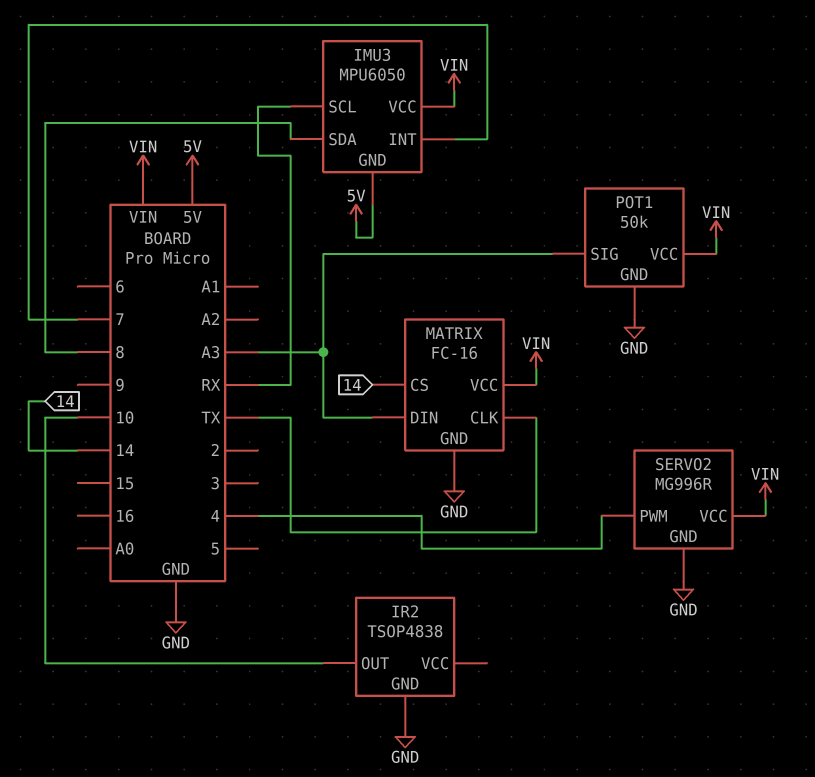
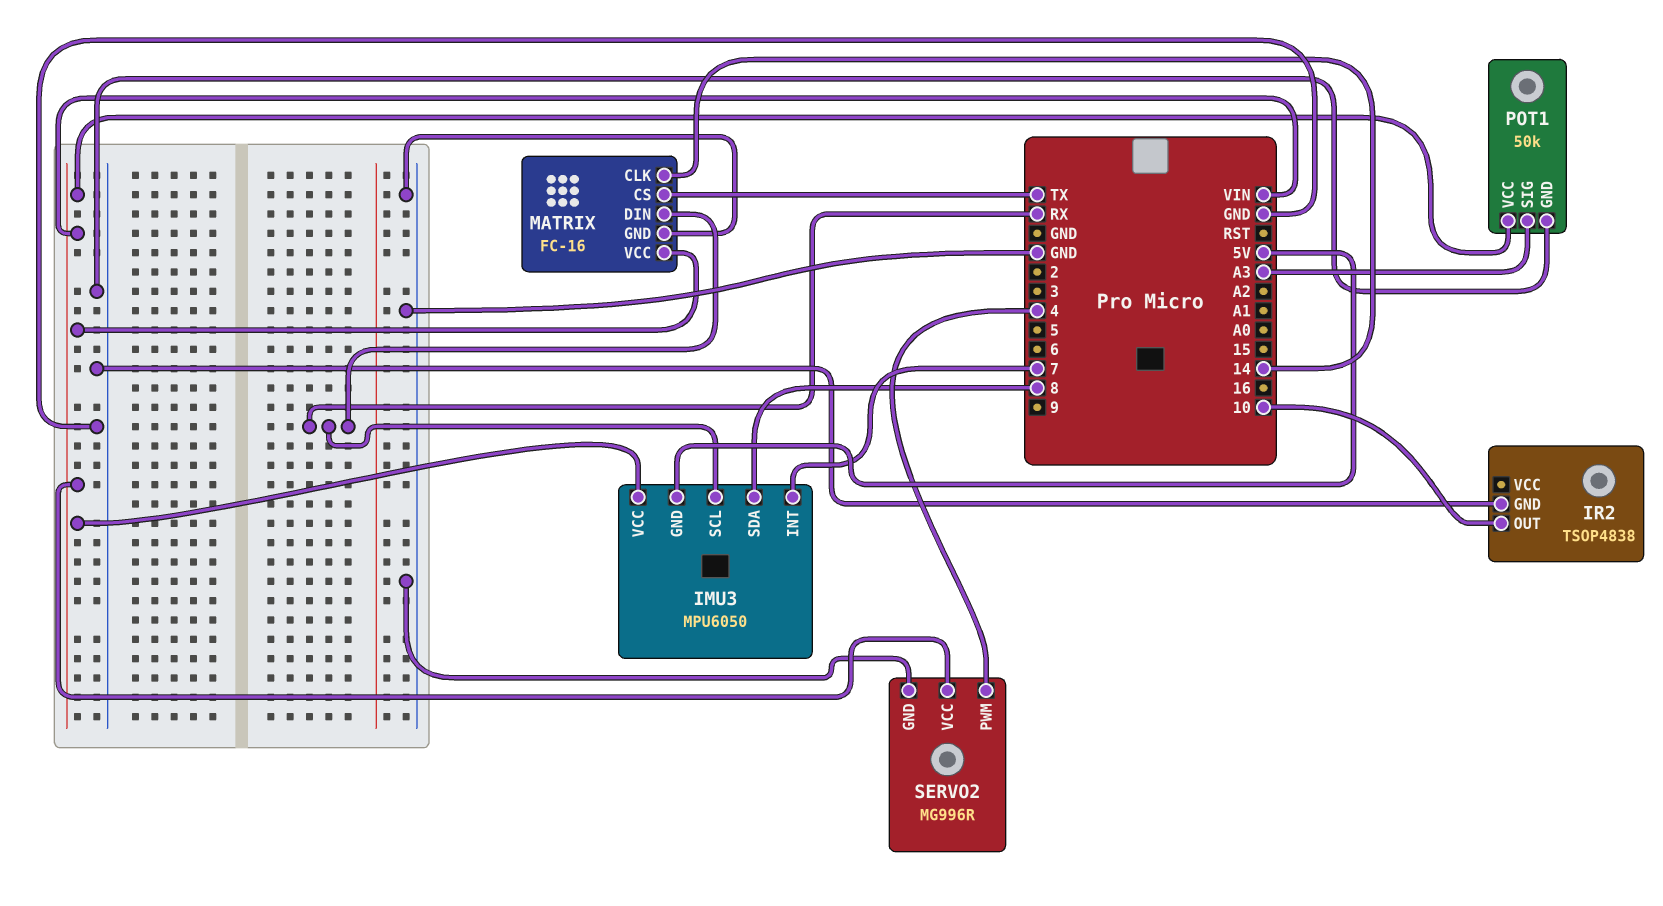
MATRIX pin CLK: TX -> 14
MATRIX pin CS: 14 -> TX
MATRIX pin DIN: A3 -> RX

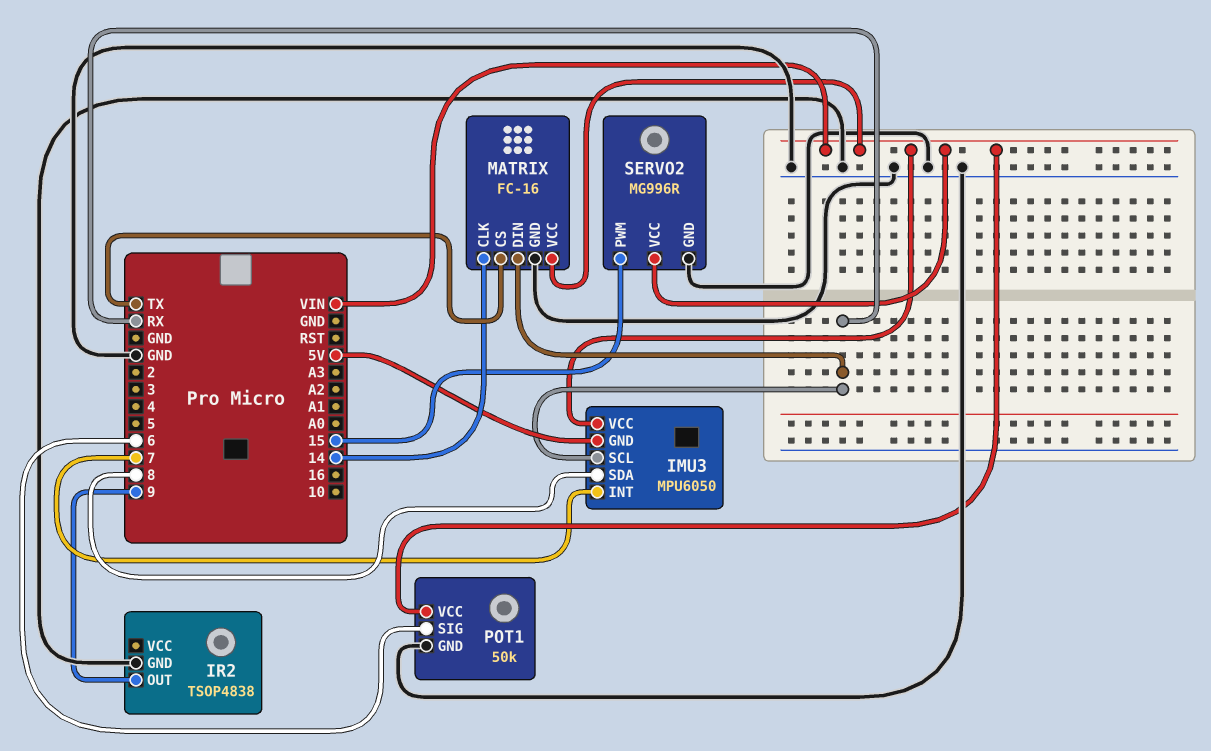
IR2 pin OUT: 10 -> 9
POT1 pin SIG: A3 -> 6
SERVO2 pin PWM: 4 -> 15

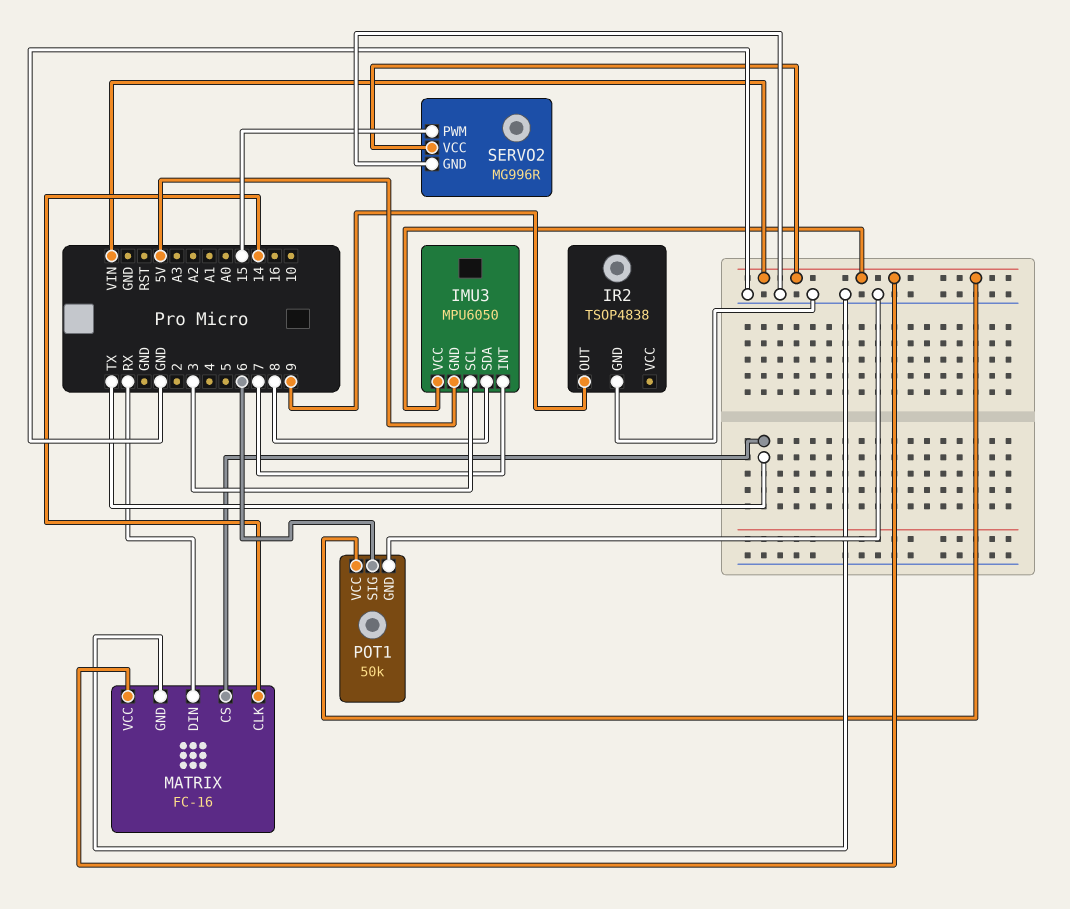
IMU3 pin SCL: RX -> 3

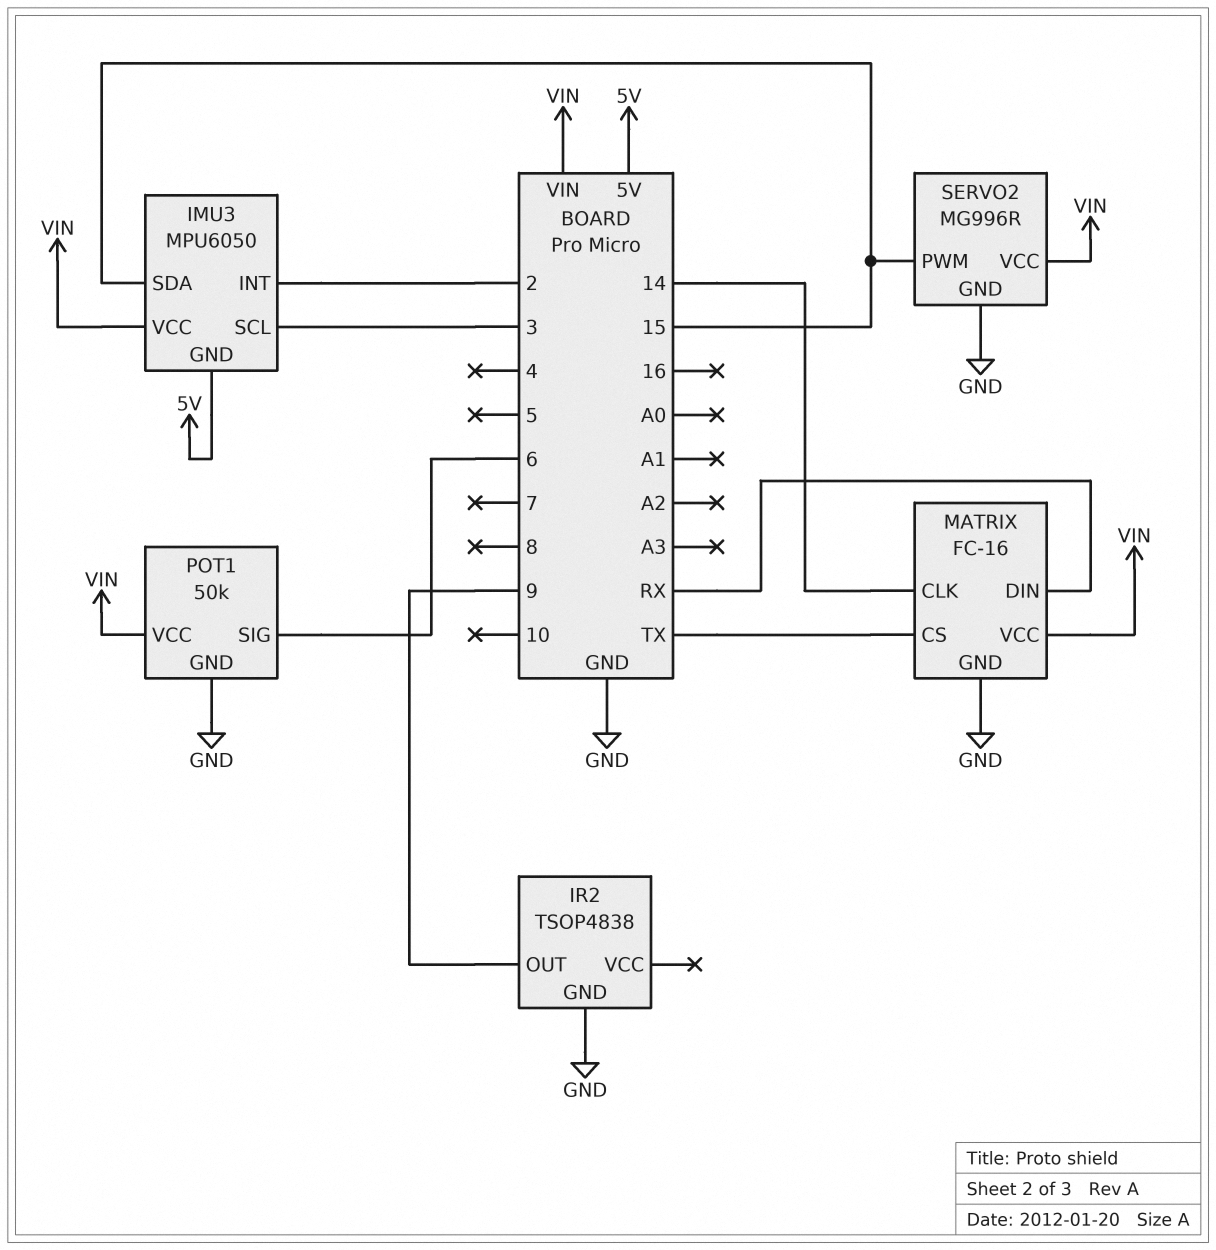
IMU3 pin INT: 7 -> 2
IMU3 pin SDA: 8 -> 15

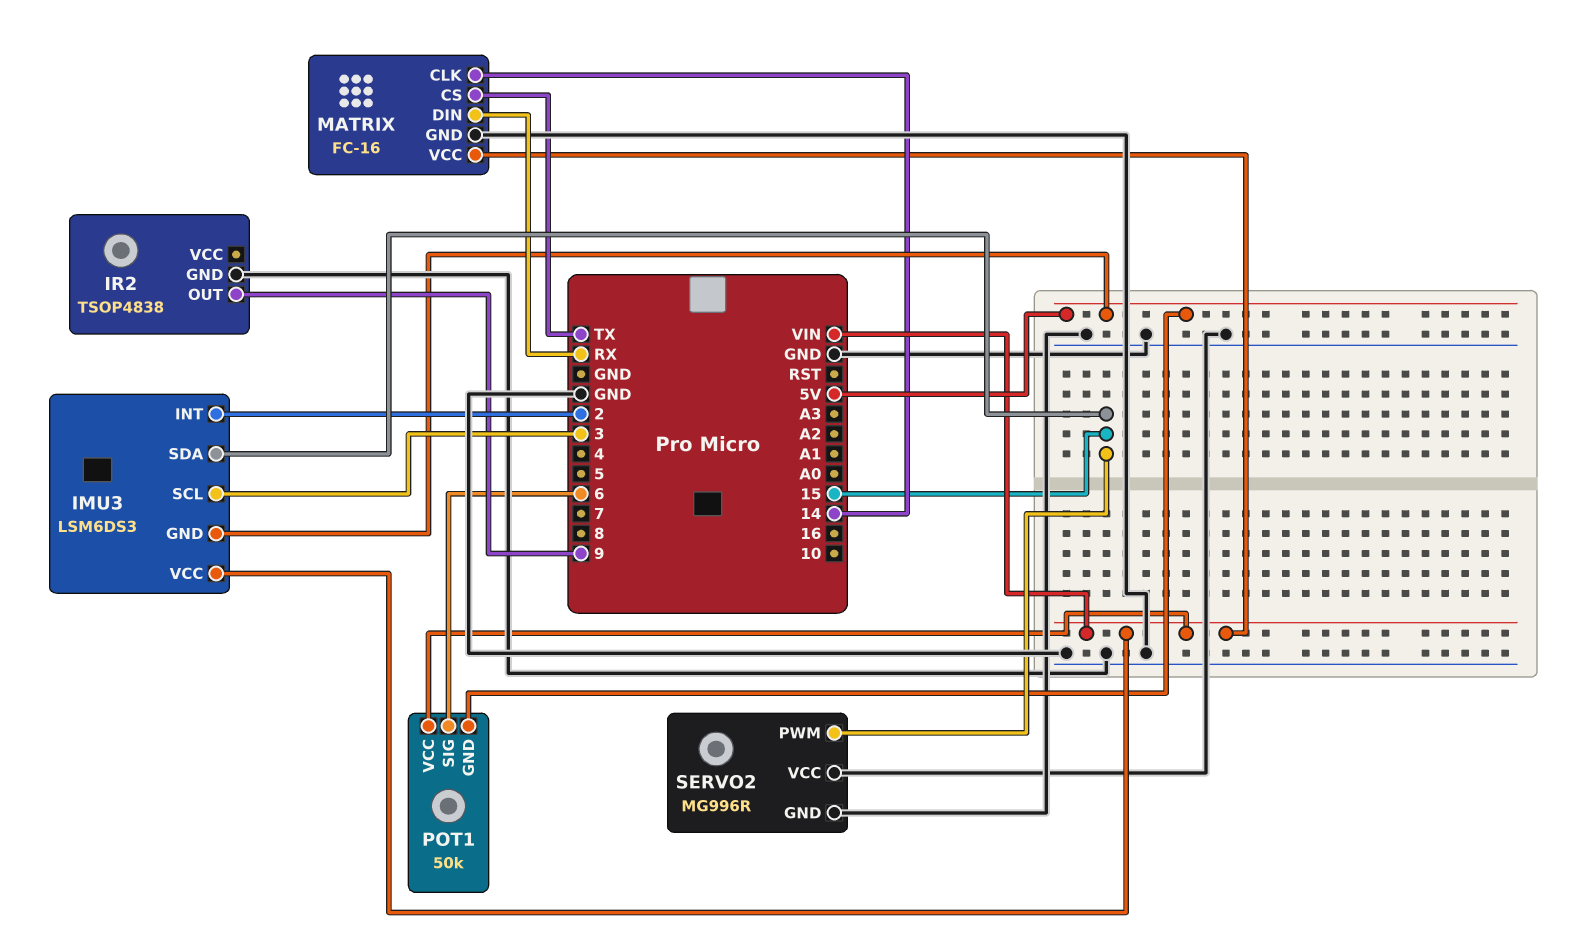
IMU3: MPU6050 -> LSM6DS3
POT1 pin GND: GND -> 5V
SERVO2 pin VCC: VIN -> GND

